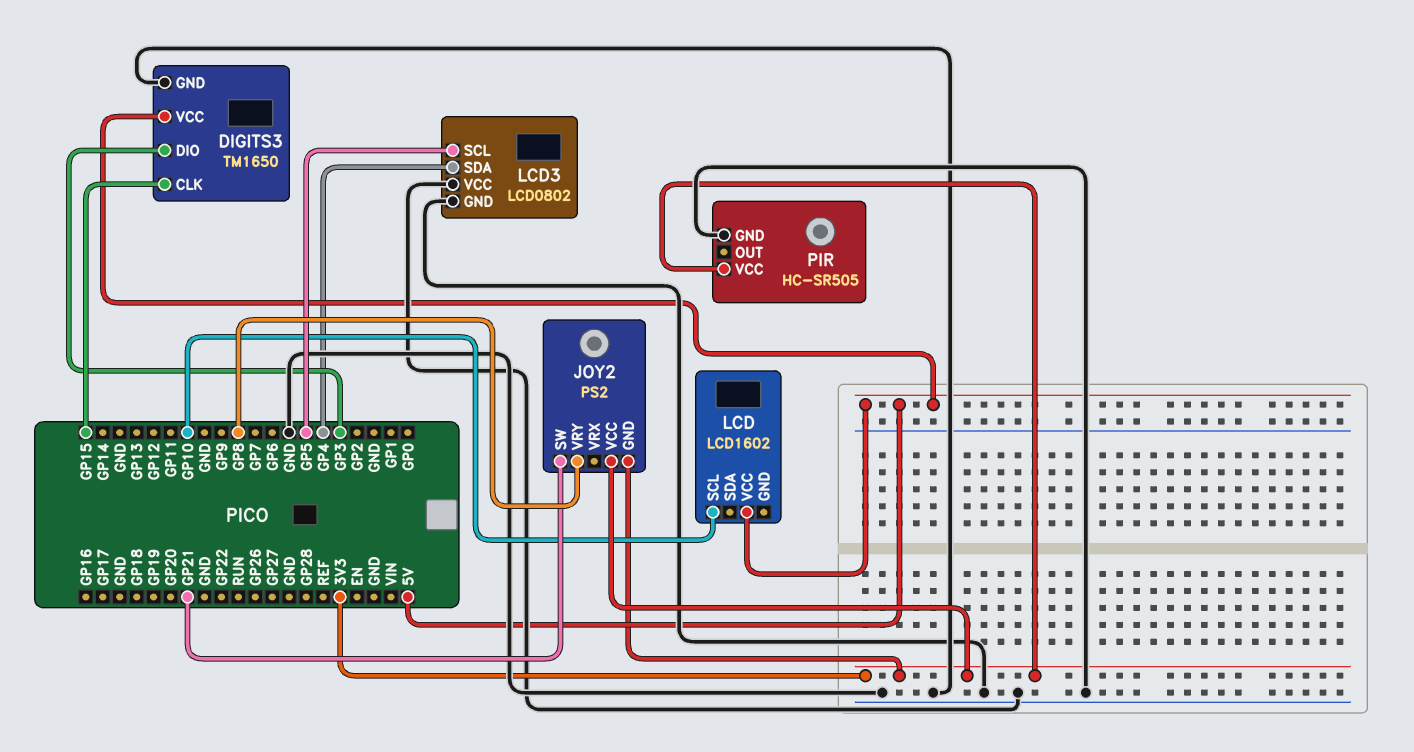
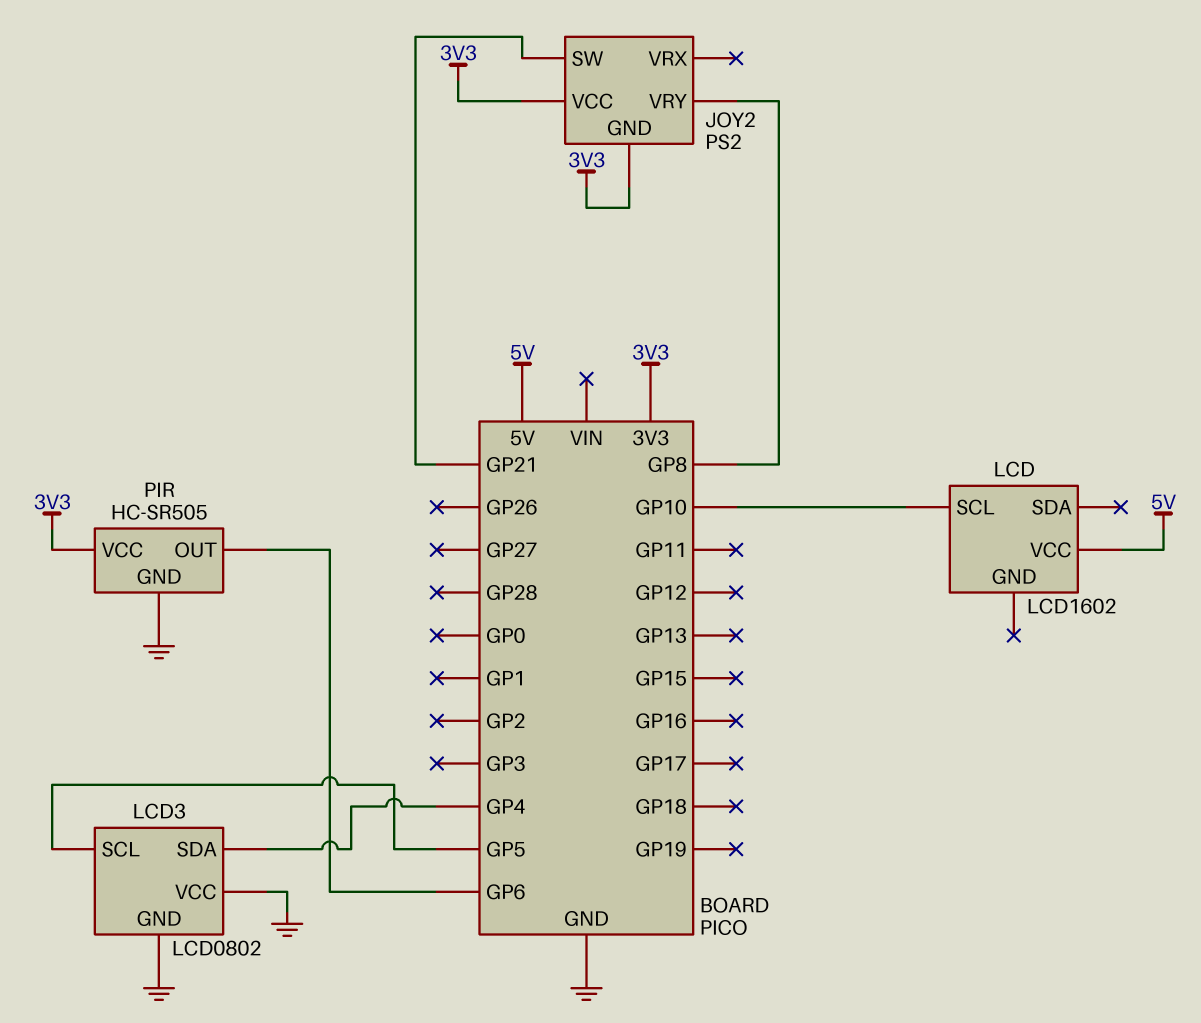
DIGITS3: TM1650 -> none
DIGITS3 pin CLK: GP15 -> none
DIGITS3 pin DIO: GP3 -> none
DIGITS3 pin GND: GND -> none
DIGITS3 pin VCC: 5V -> none
PIR pin OUT: none -> GP6

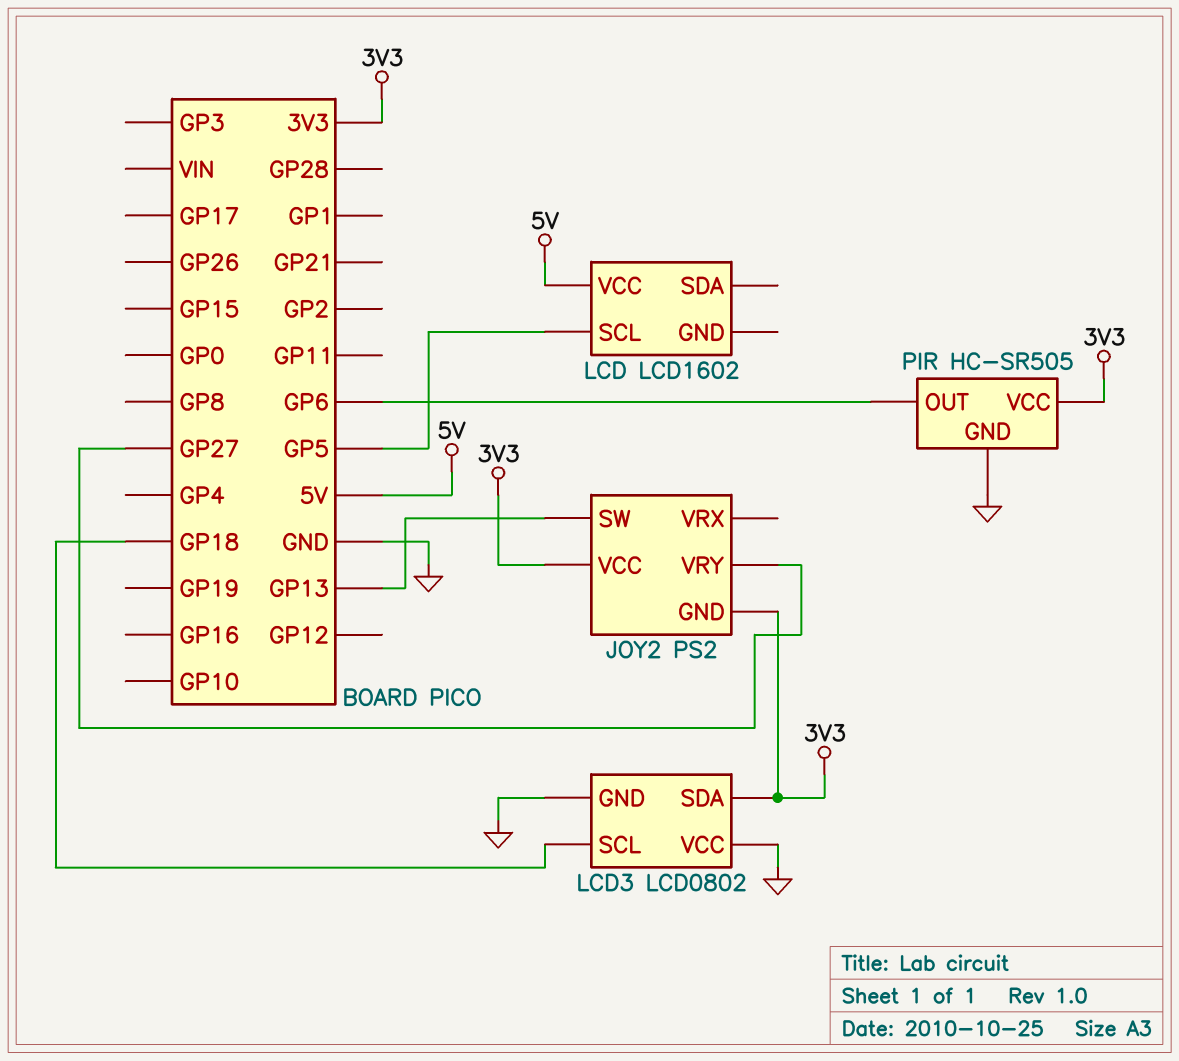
JOY2 pin SW: GP21 -> GP13
JOY2 pin VRY: GP8 -> GP27
LCD pin SCL: GP10 -> GP5
LCD3 pin SCL: GP5 -> GP18
LCD3 pin SDA: GP4 -> 3V3

